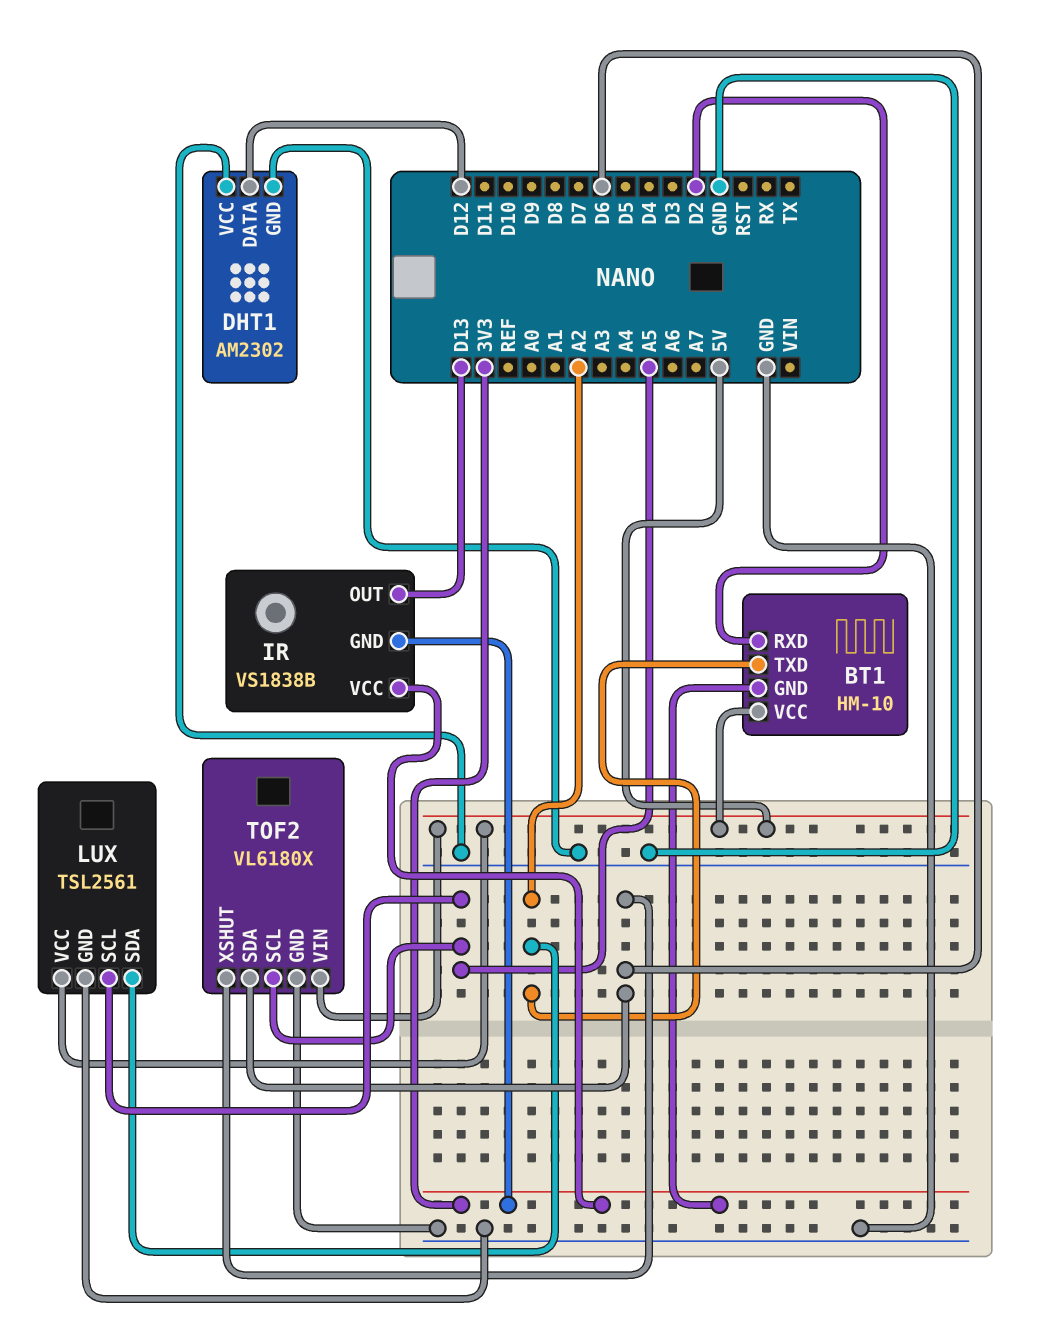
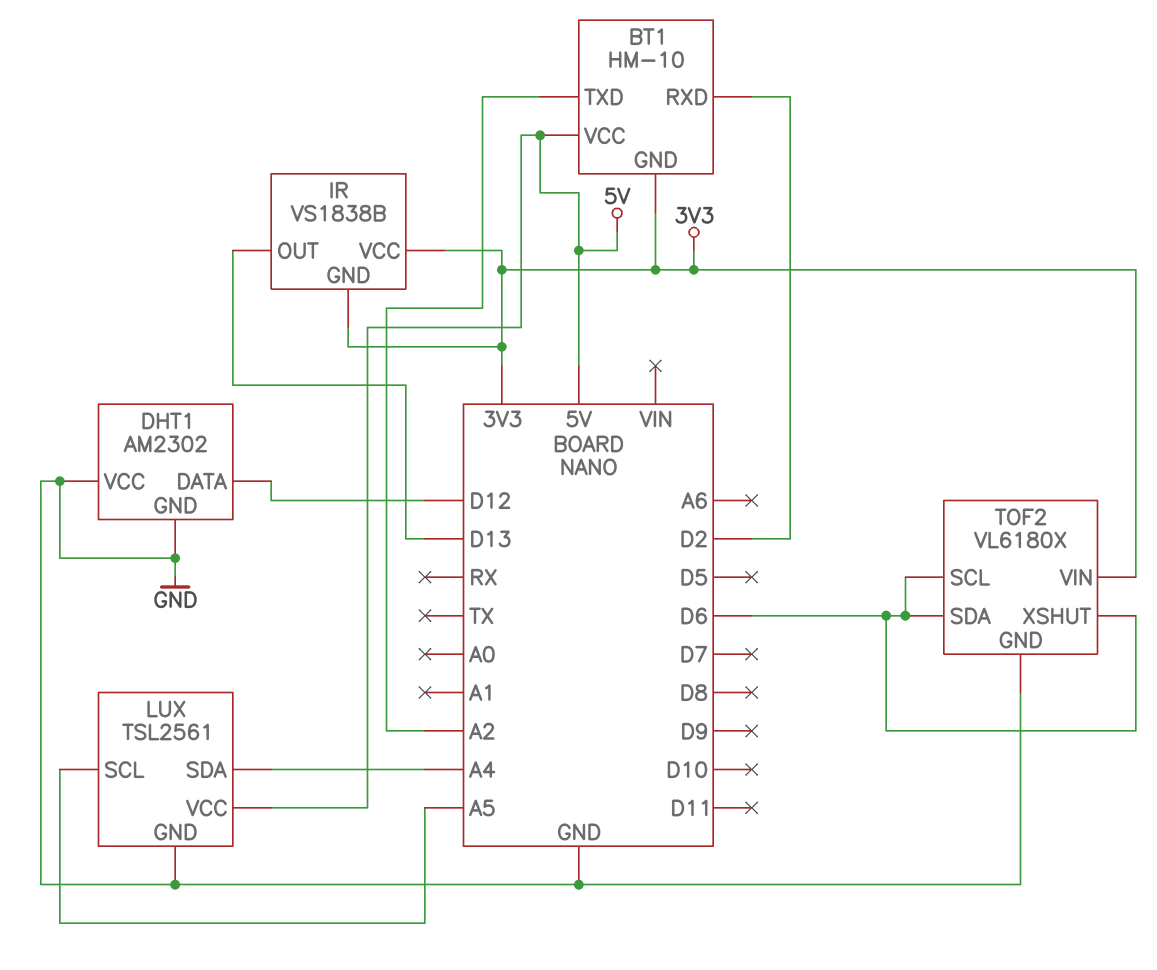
LUX pin SDA: A2 -> A4
TOF2 pin SCL: A5 -> D6
TOF2 pin VIN: 5V -> 3V3

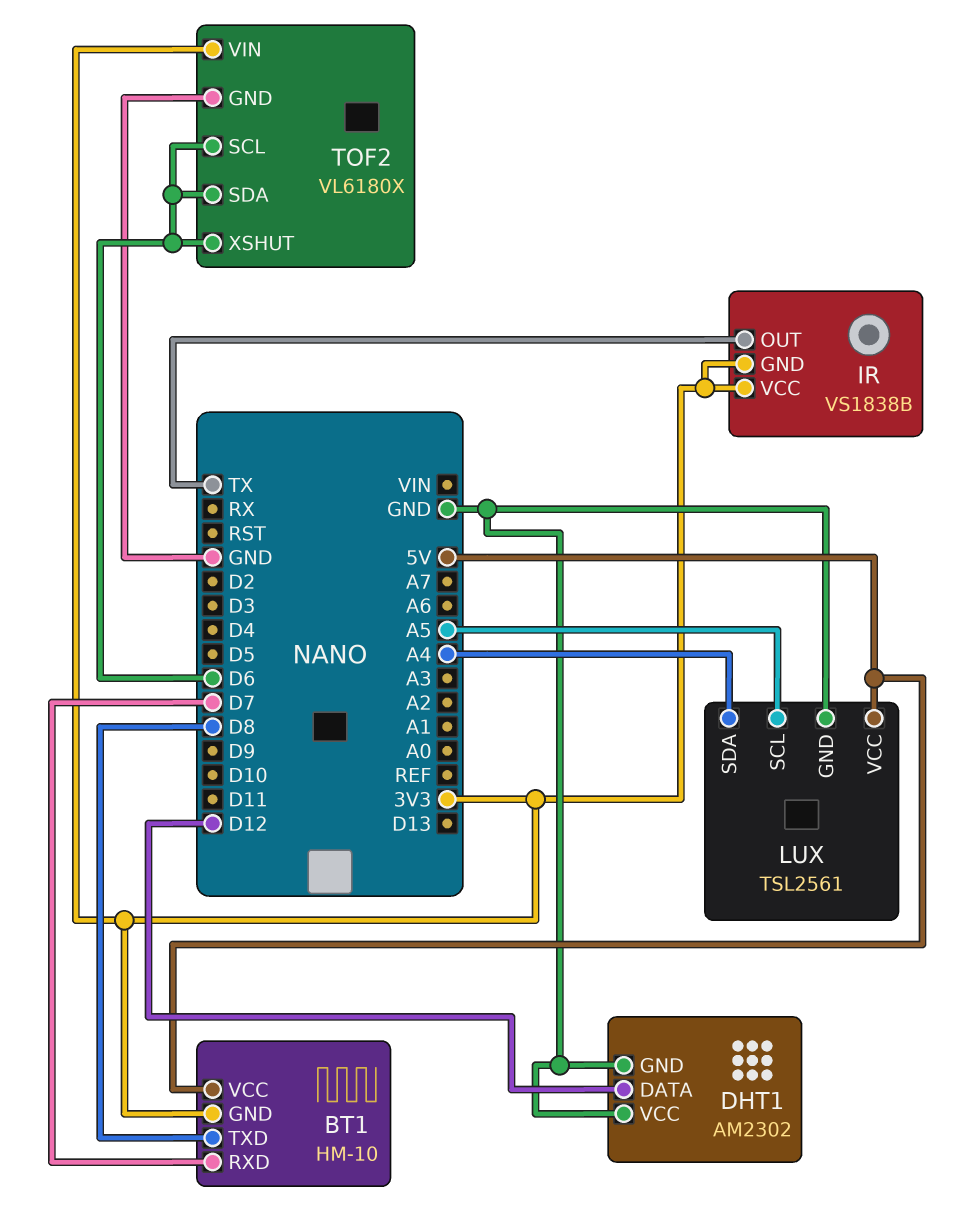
BT1 pin RXD: D2 -> D7
BT1 pin TXD: A2 -> D8
IR pin OUT: D13 -> TX

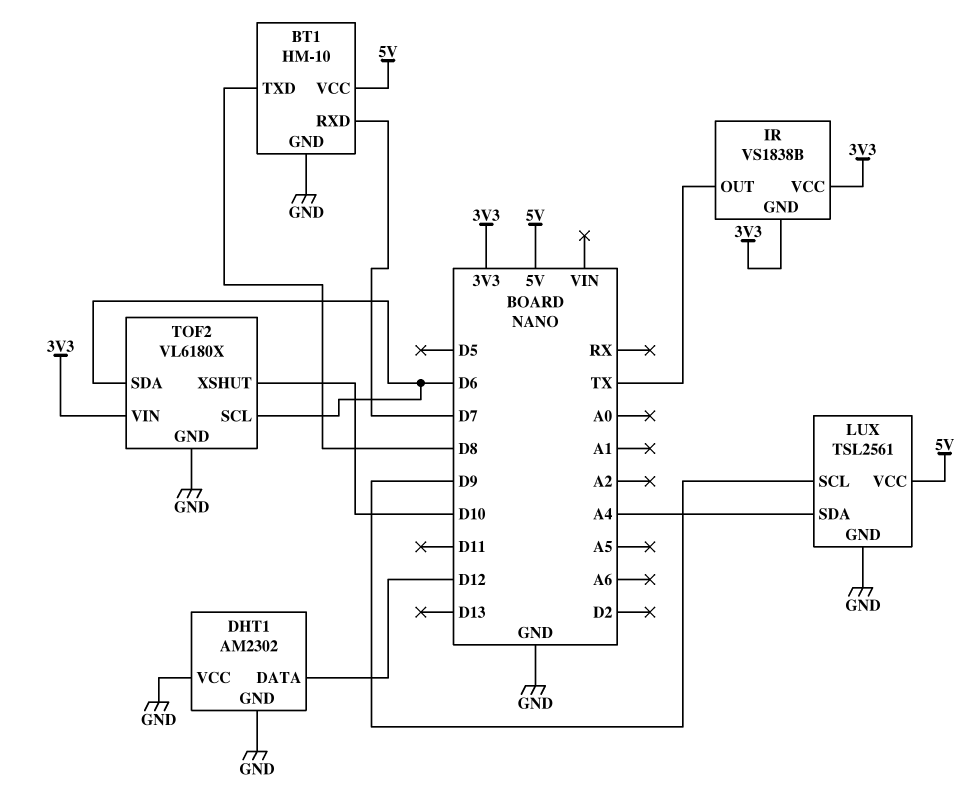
BT1 pin GND: 3V3 -> GND
LUX pin SCL: A5 -> D9
TOF2 pin XSHUT: D6 -> D10

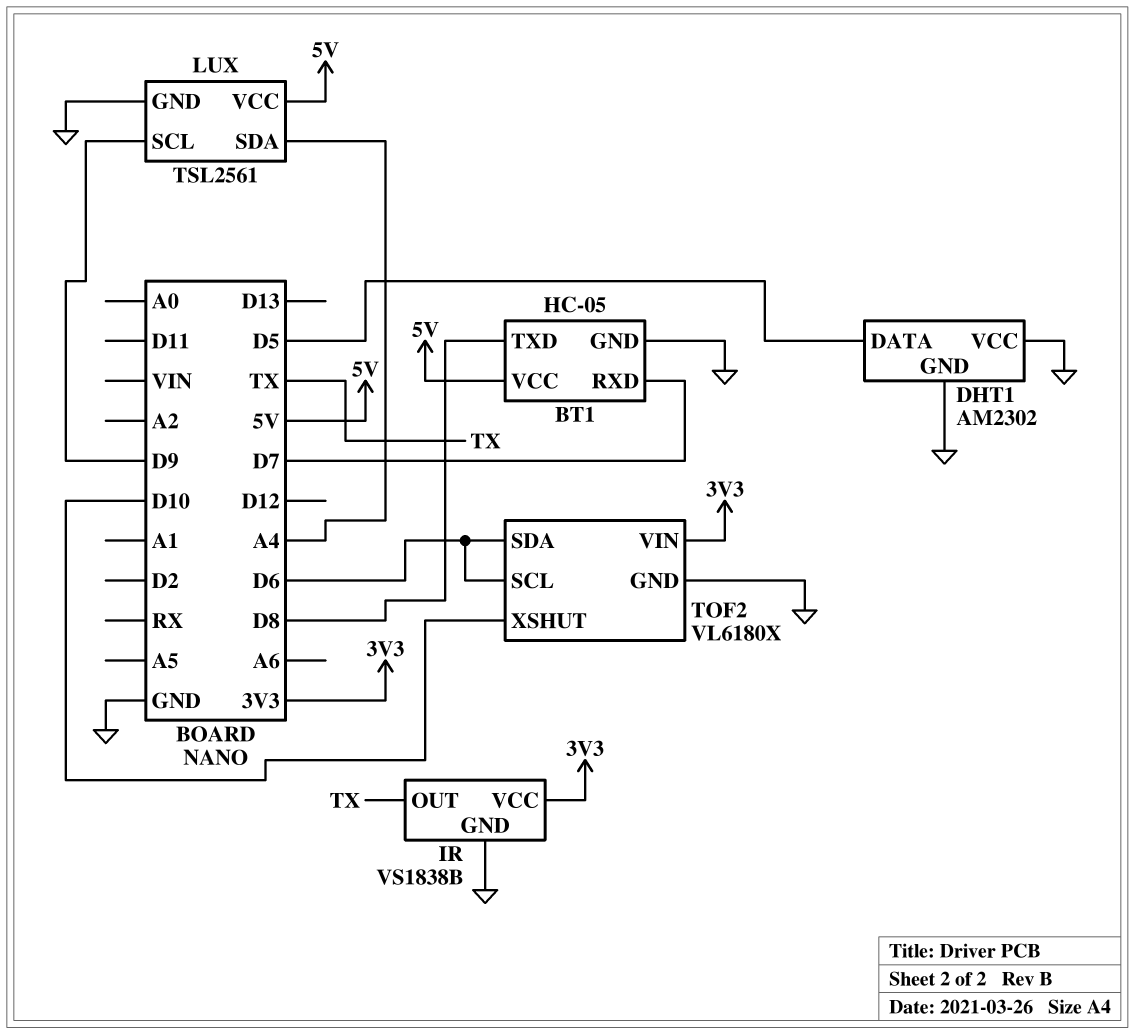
BT1: HM-10 -> HC-05
DHT1 pin DATA: D12 -> D5
IR pin GND: 3V3 -> GND

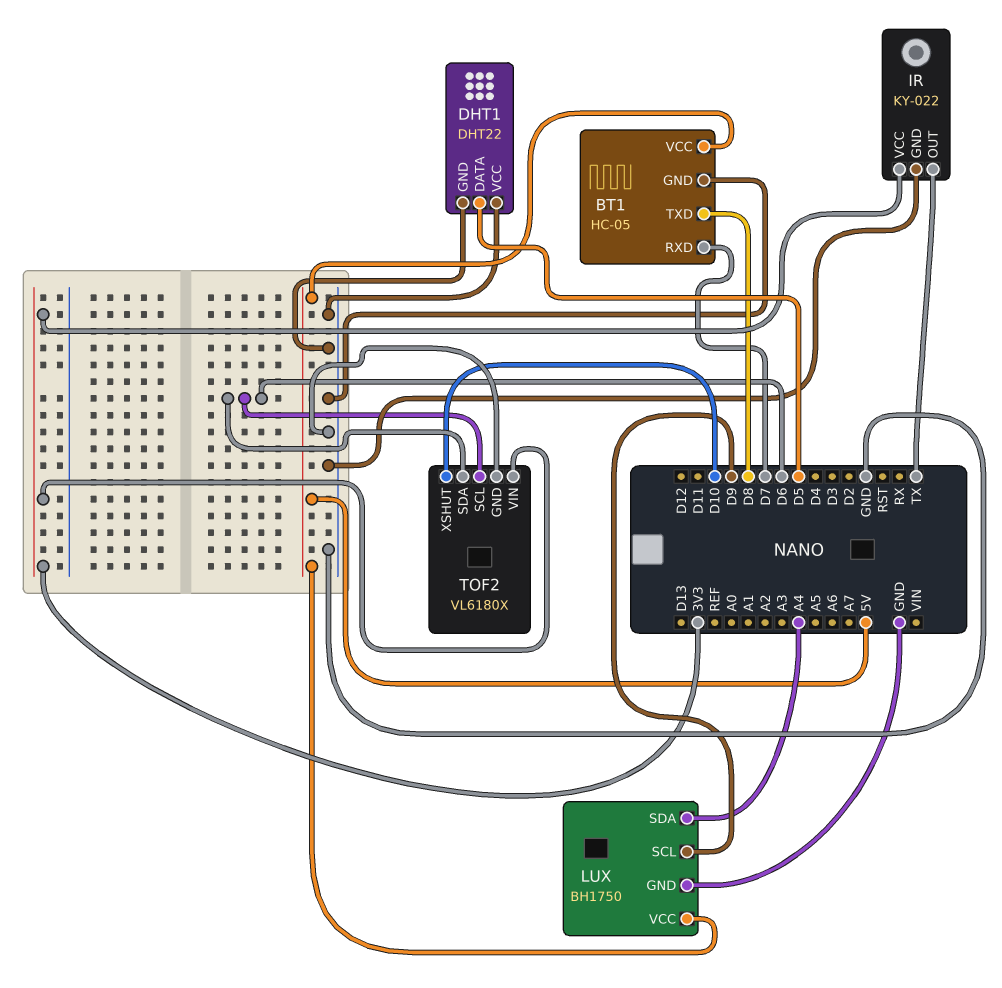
DHT1: AM2302 -> DHT22
IR: VS1838B -> KY-022
LUX: TSL2561 -> BH1750

